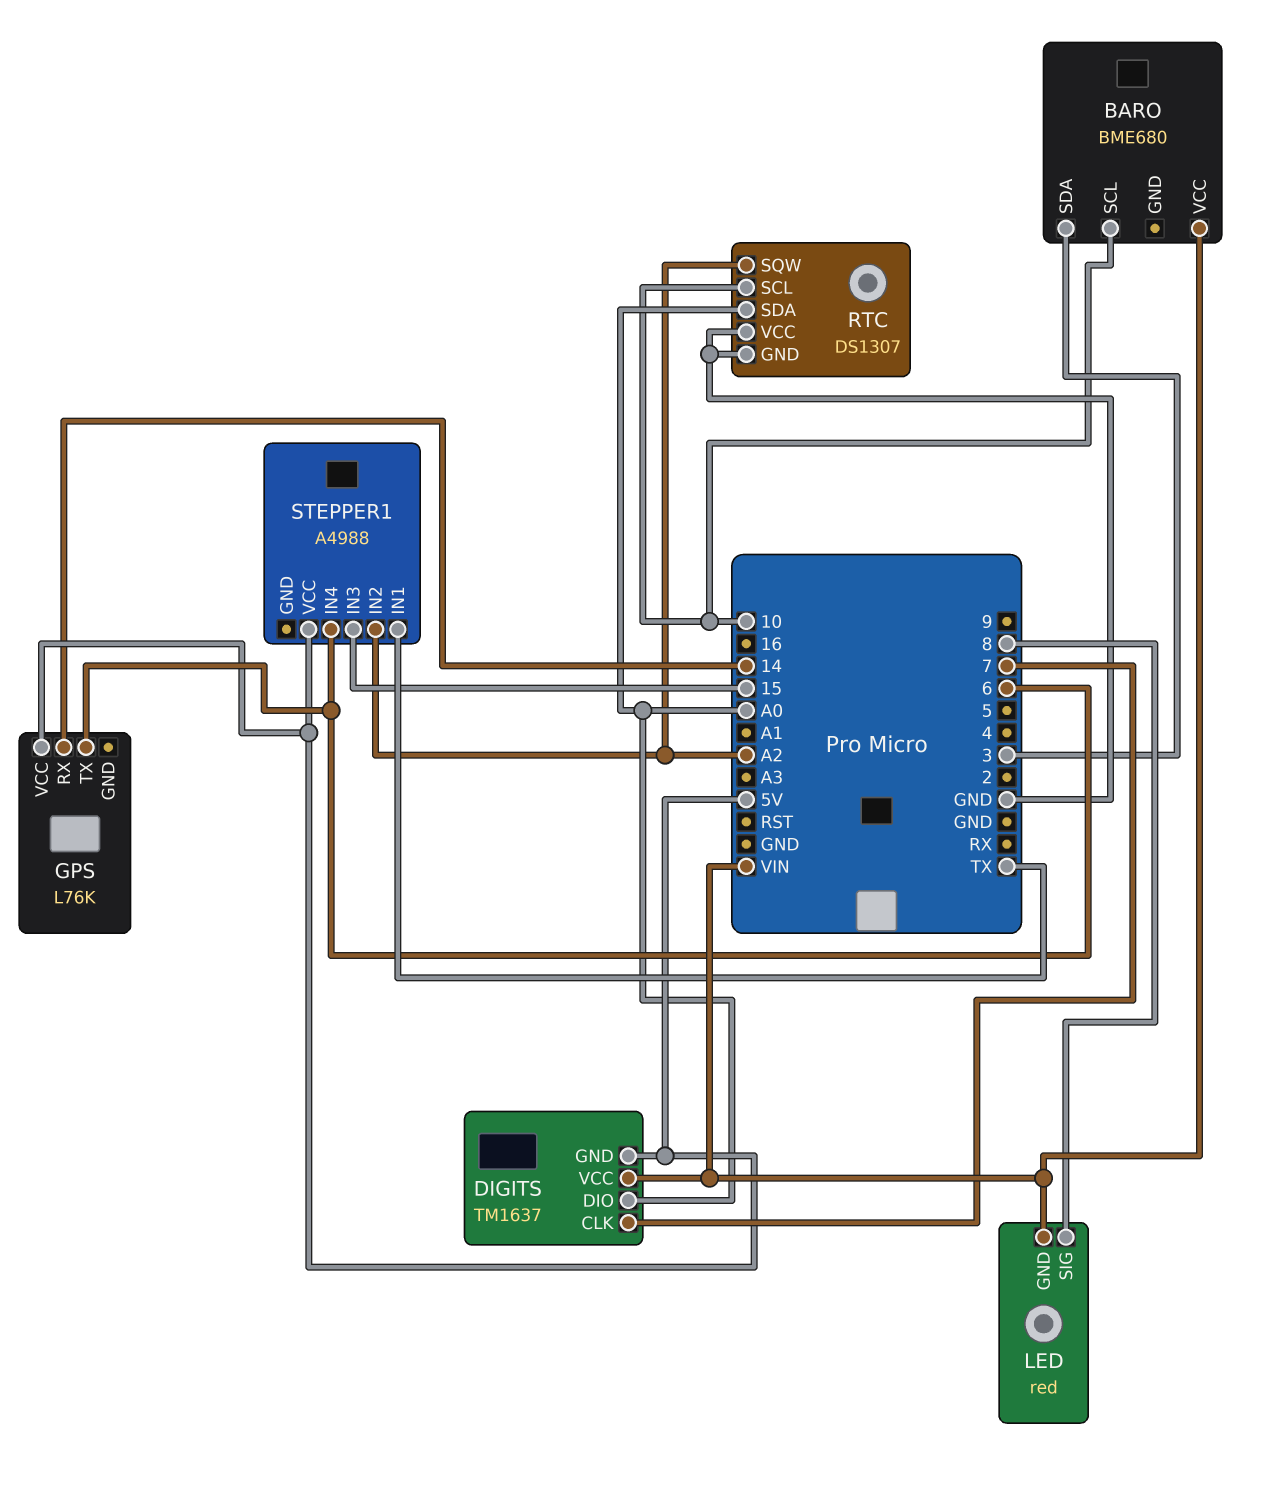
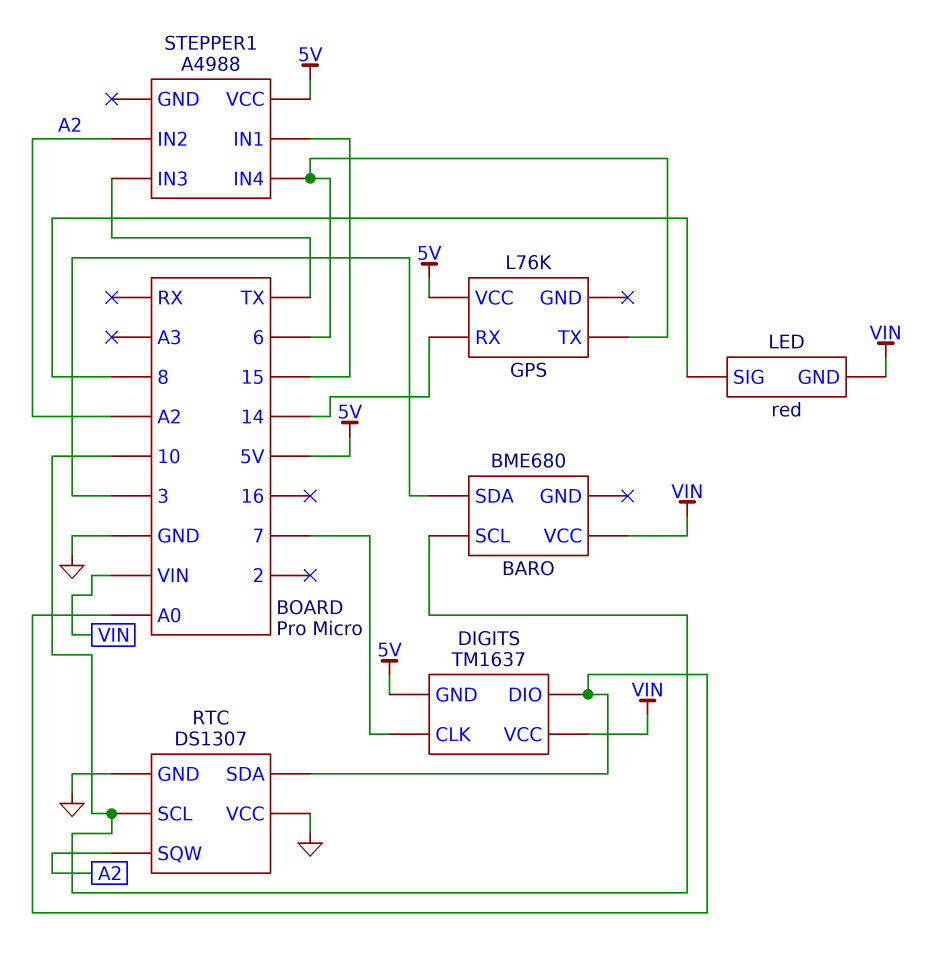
STEPPER1 pin IN1: TX -> 15
STEPPER1 pin IN3: 15 -> TX

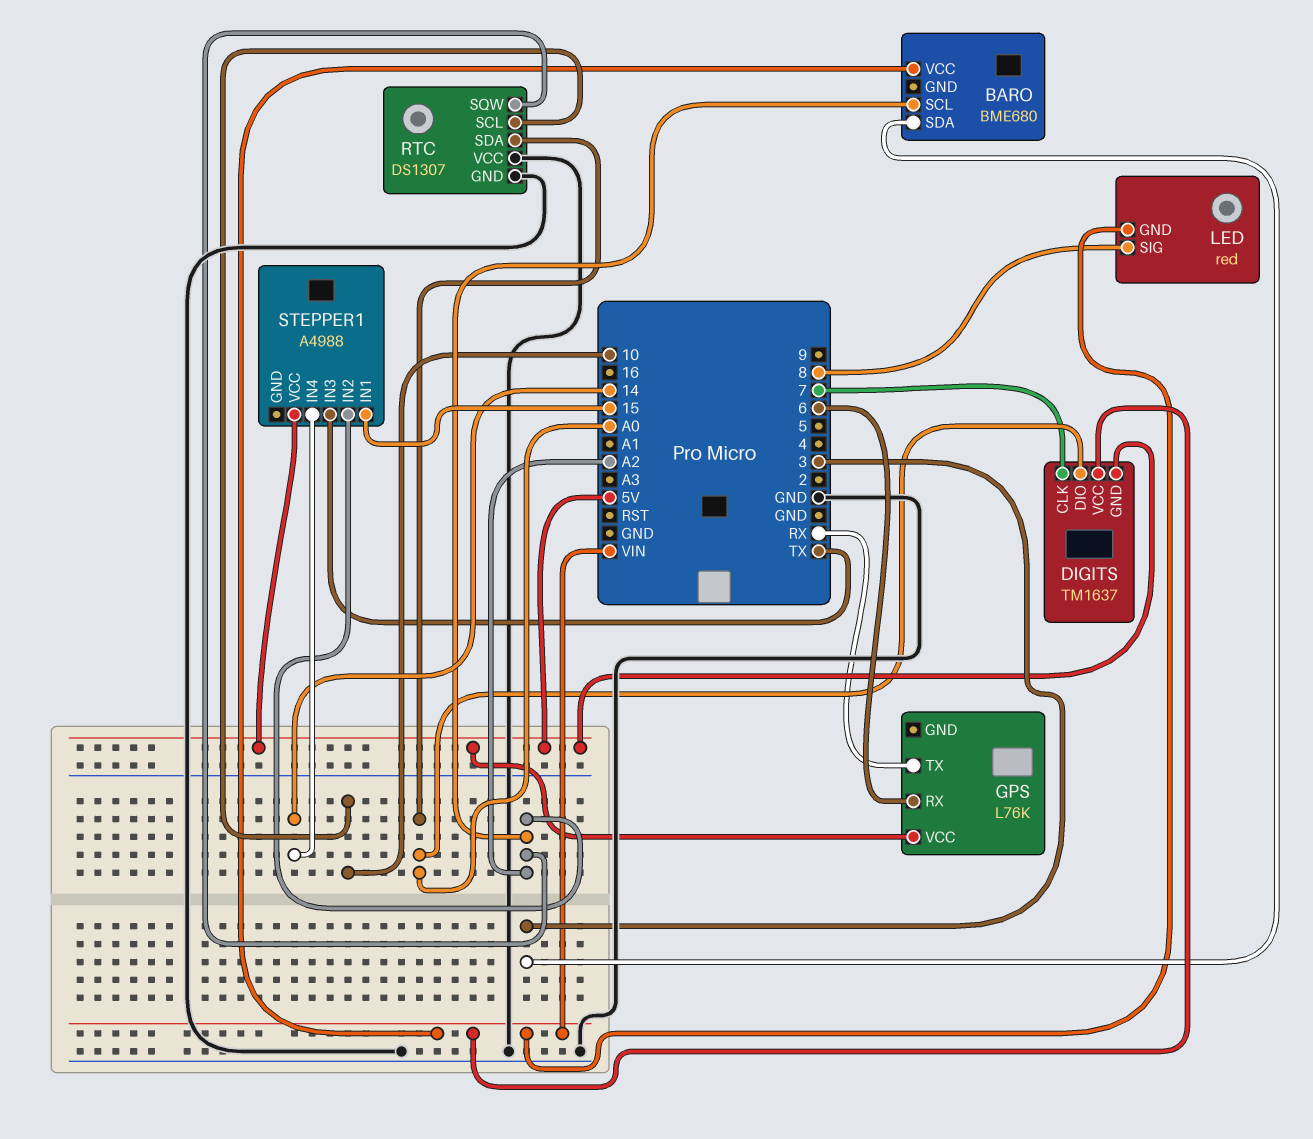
BARO pin SCL: 10 -> A2
GPS pin RX: 14 -> 6
GPS pin TX: 6 -> RX
STEPPER1 pin IN4: 6 -> 14

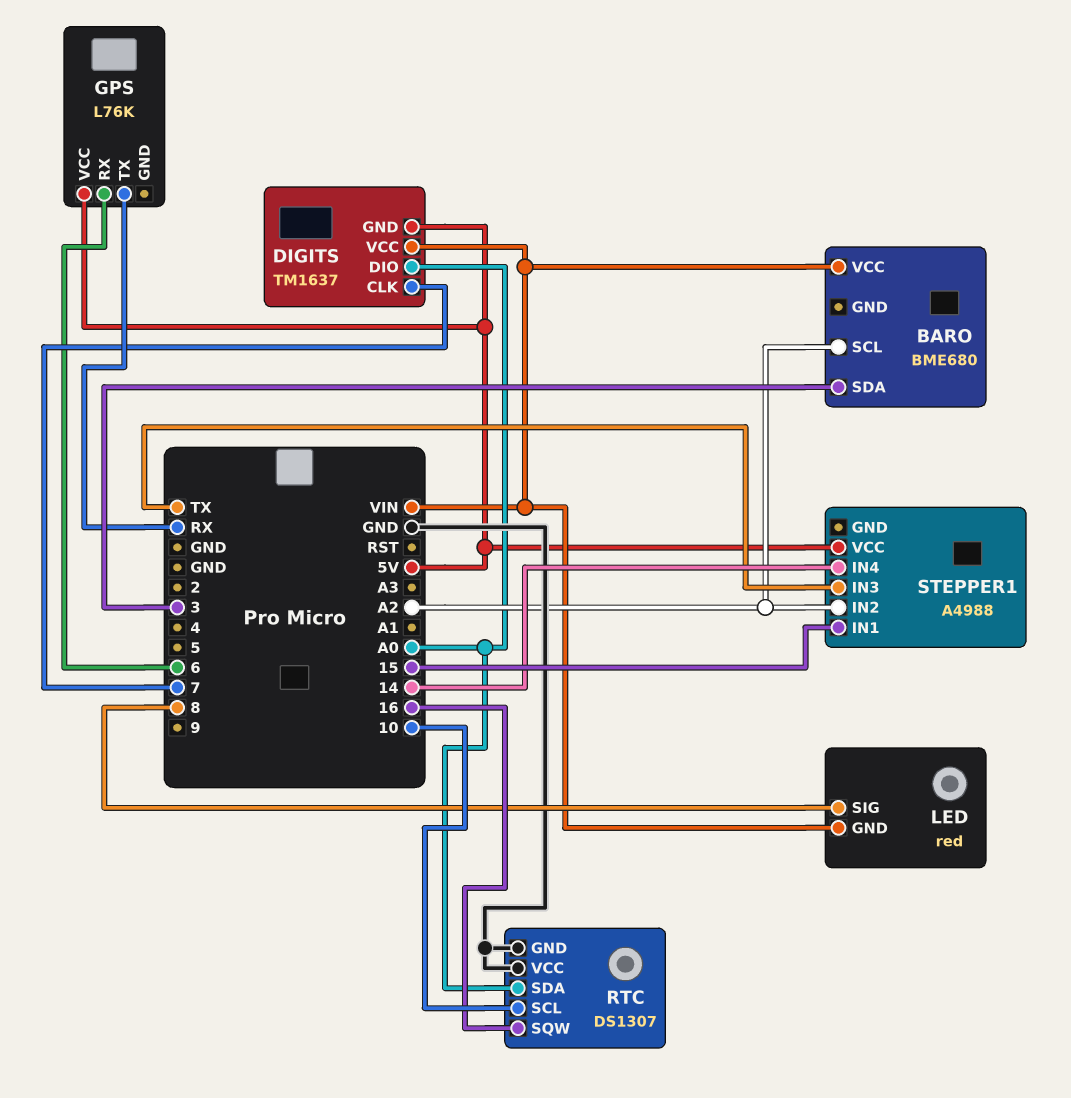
RTC pin SQW: A2 -> 16

